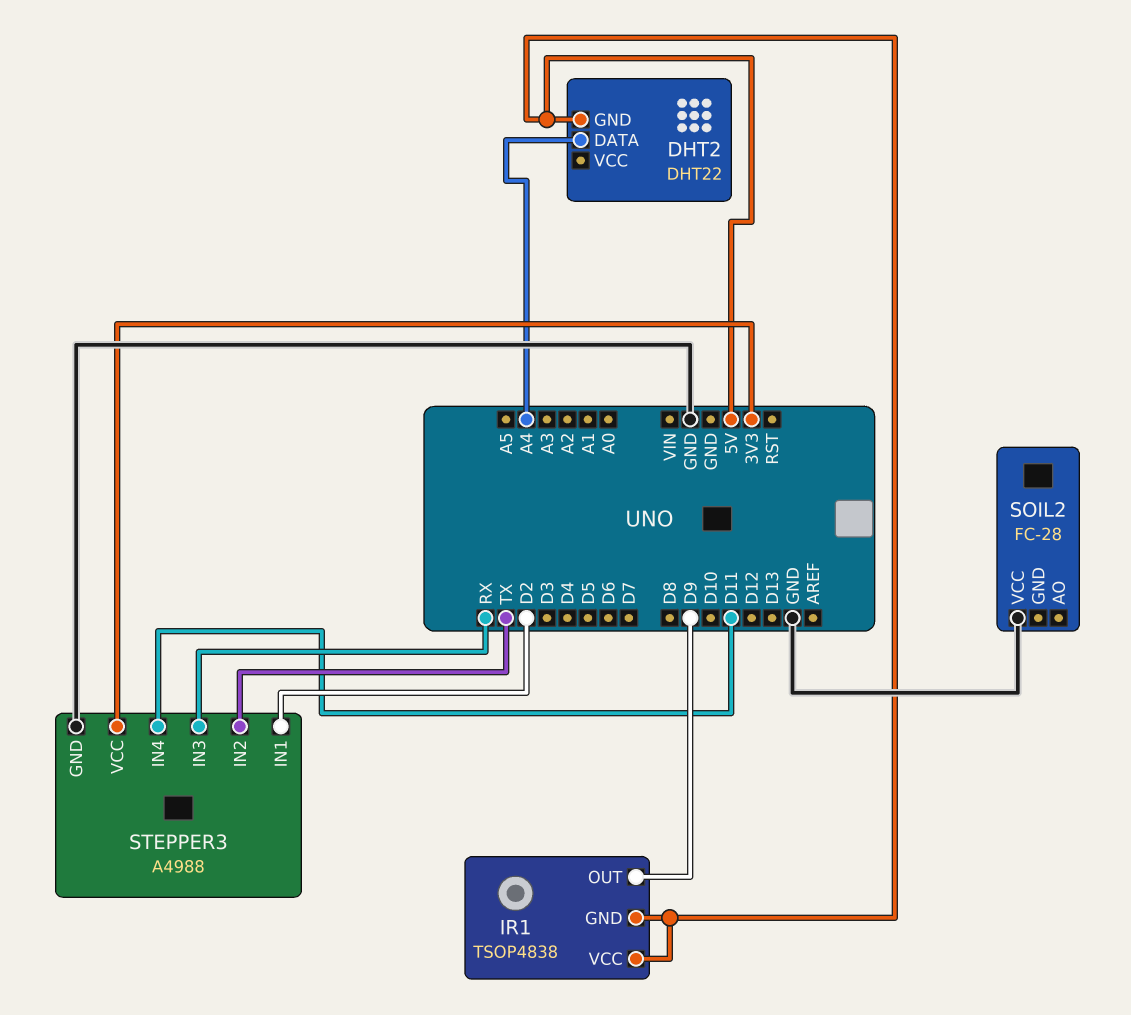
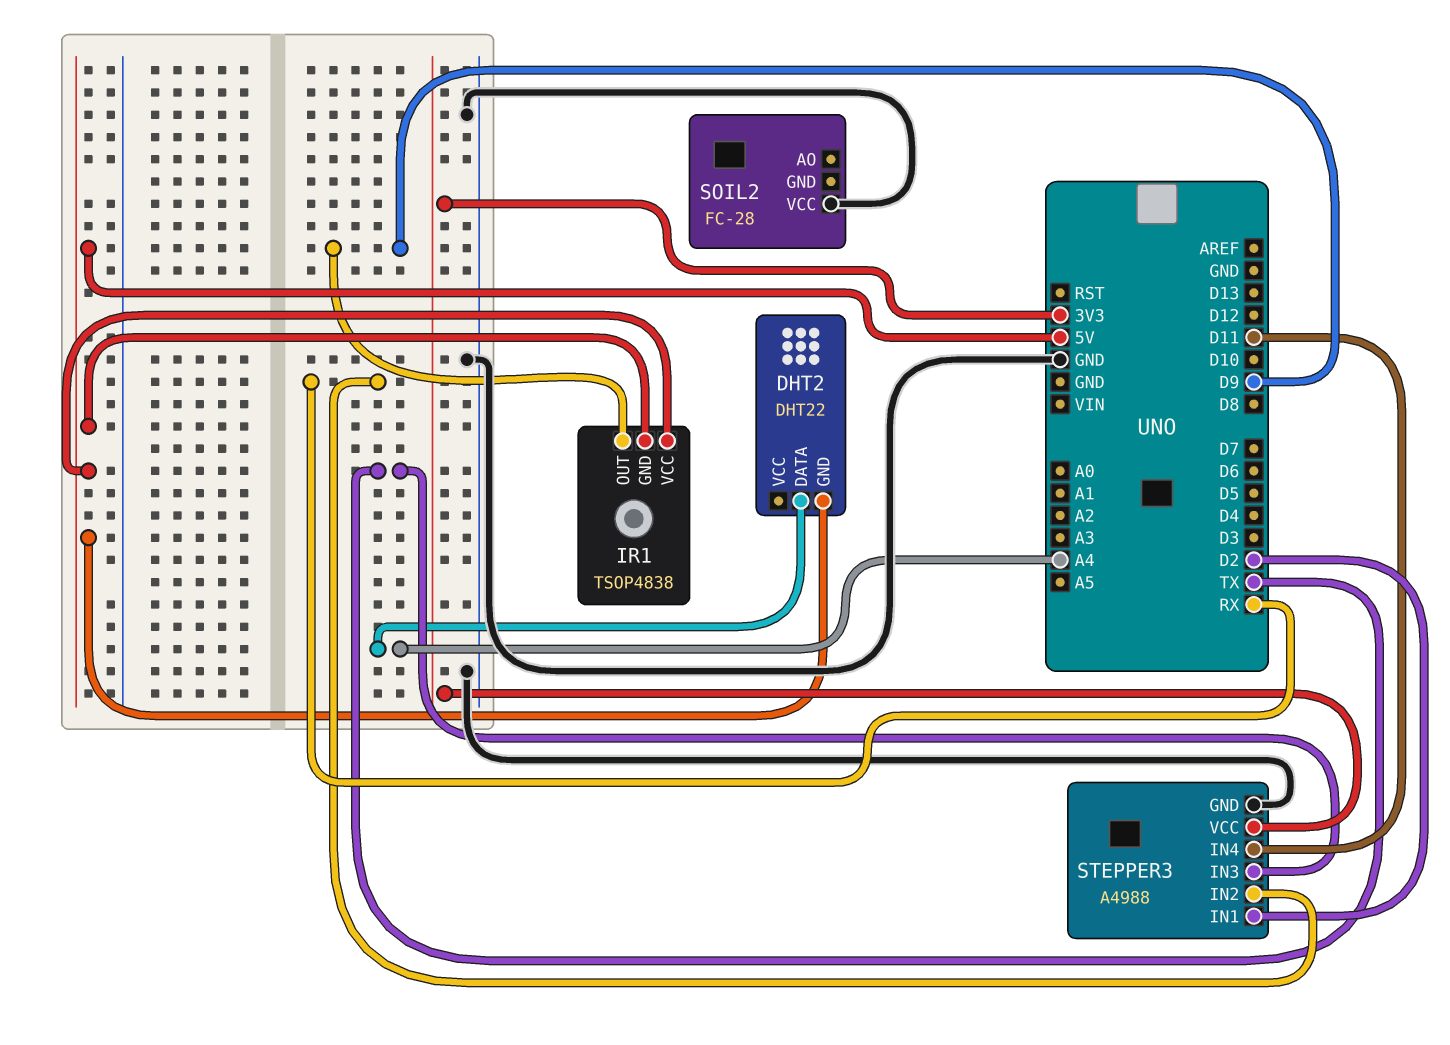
STEPPER3 pin IN2: TX -> RX
STEPPER3 pin IN3: RX -> TX

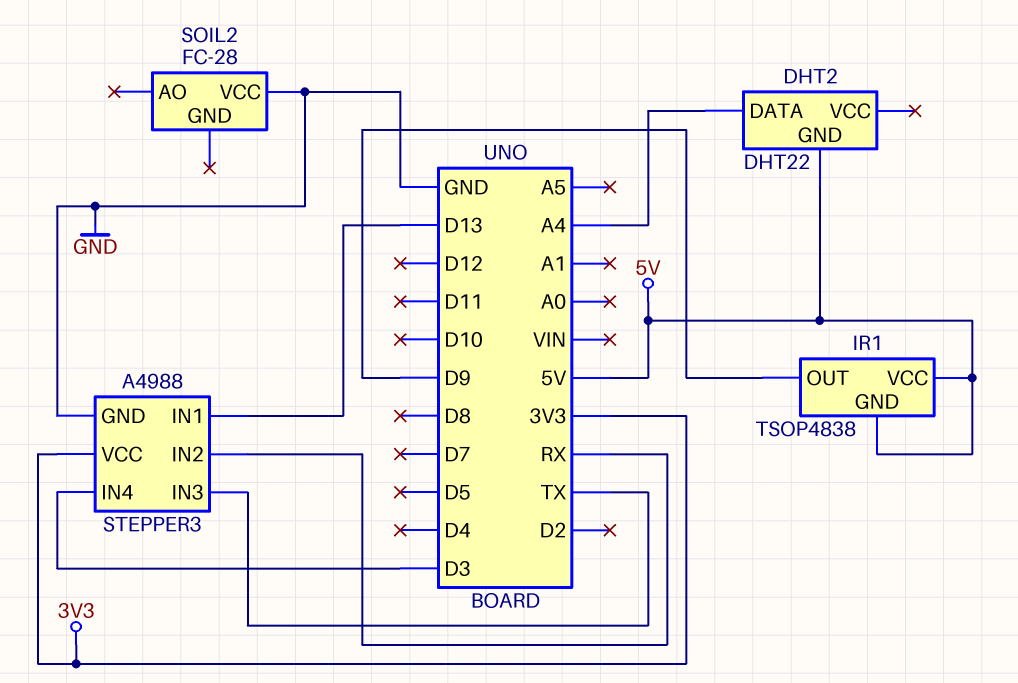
STEPPER3 pin IN1: D2 -> D13
STEPPER3 pin IN4: D11 -> D3

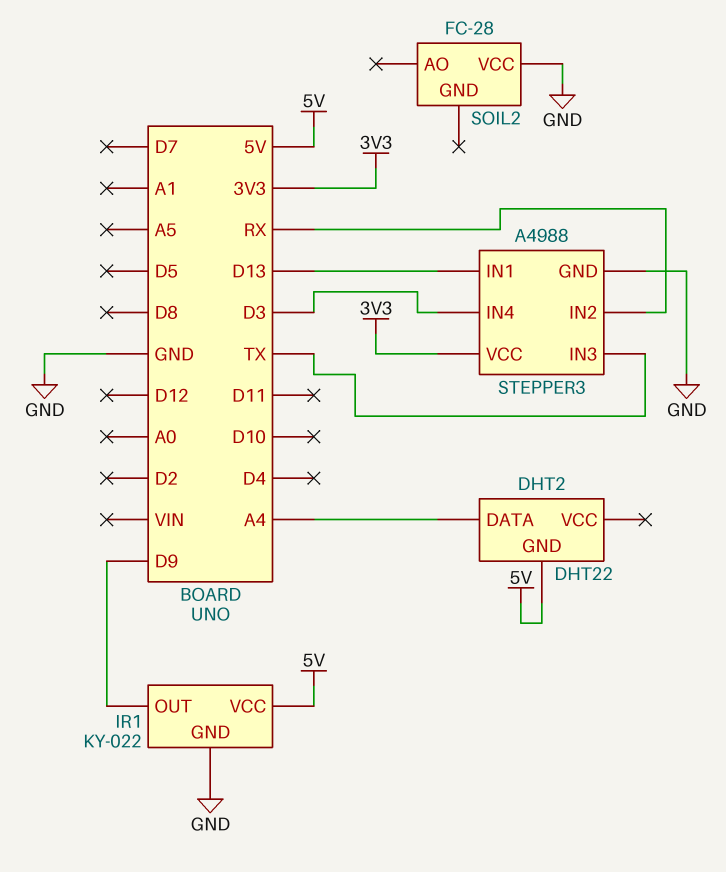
IR1: TSOP4838 -> KY-022
IR1 pin GND: 5V -> GND

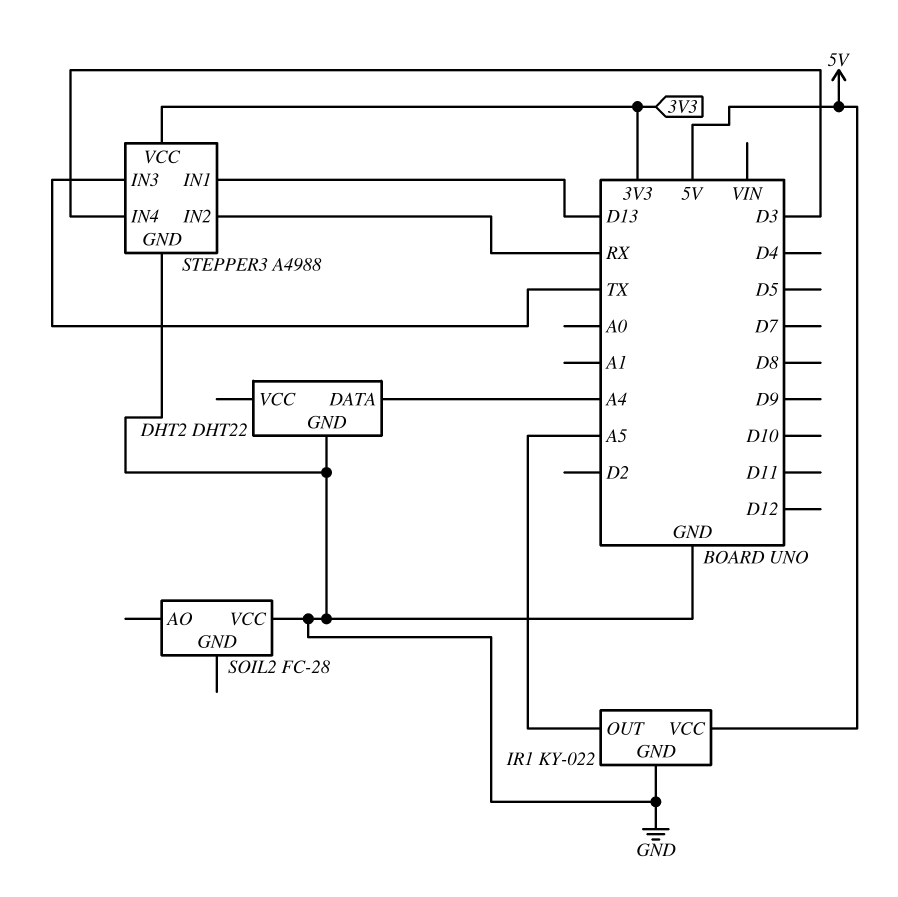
DHT2 pin GND: 5V -> GND
IR1 pin OUT: D9 -> A5

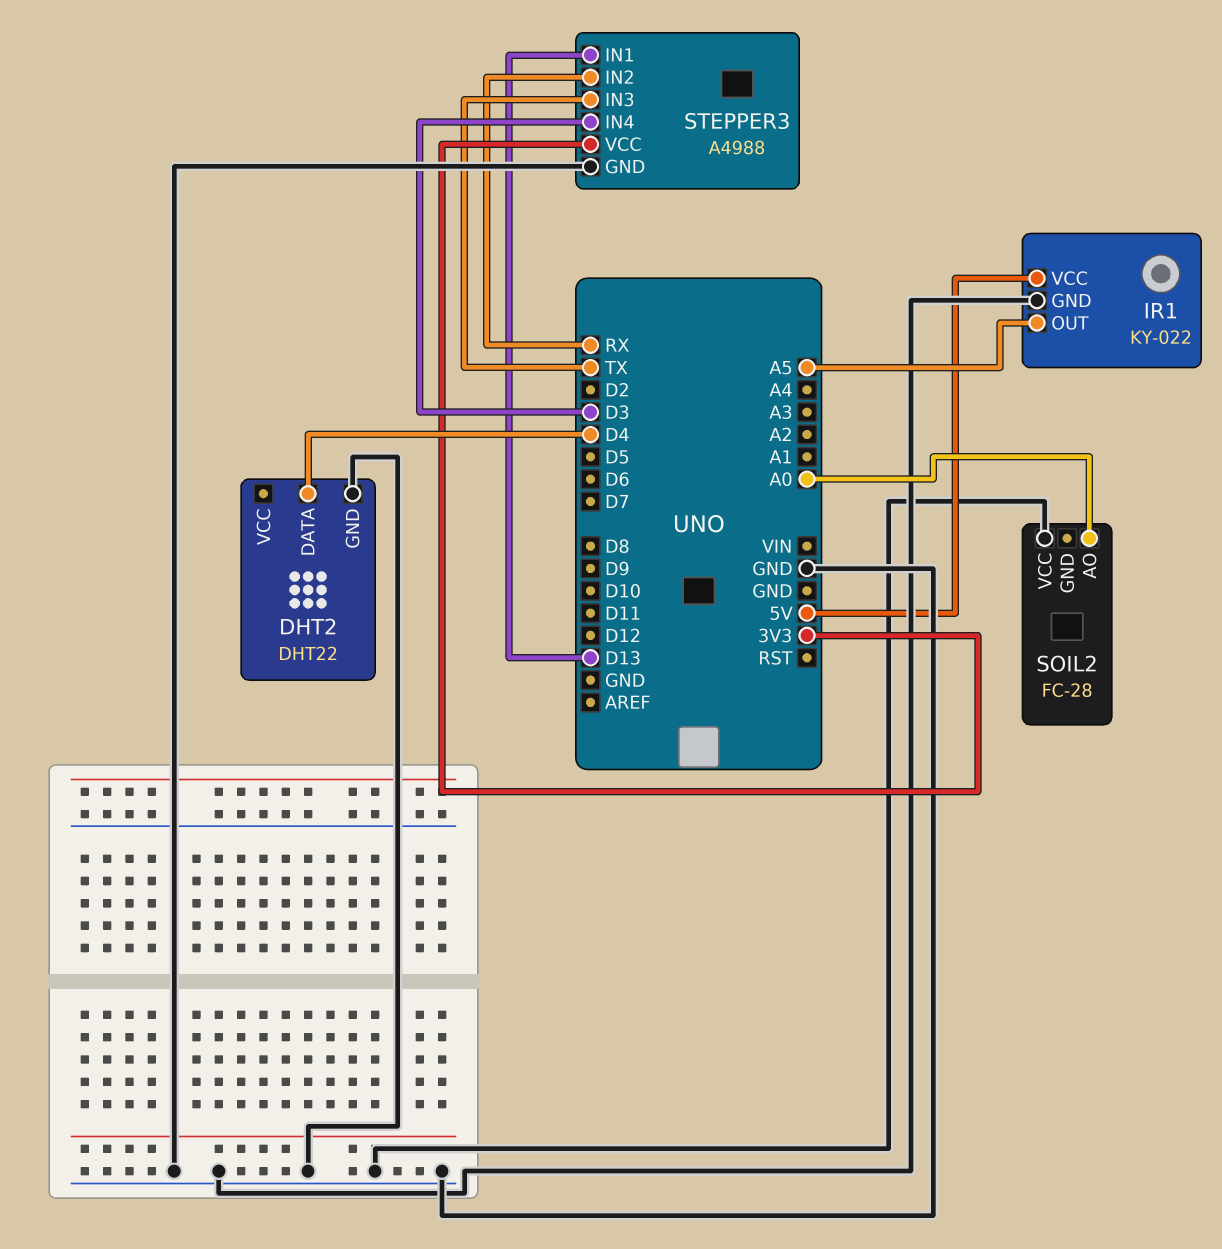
DHT2 pin DATA: A4 -> D4
SOIL2 pin AO: none -> A0

